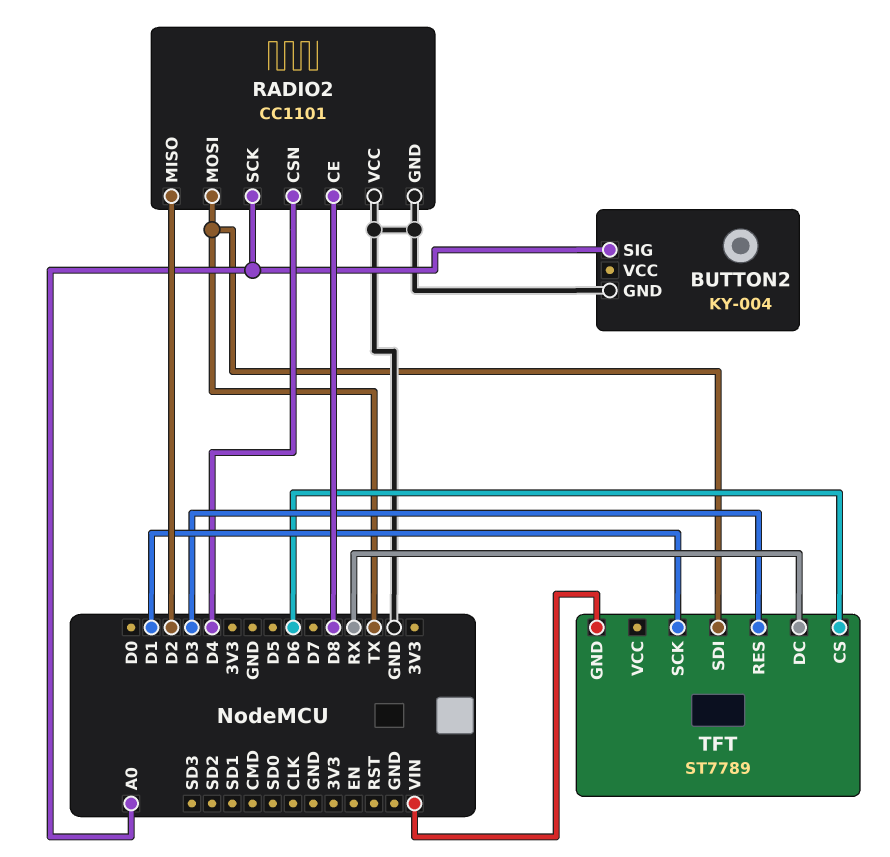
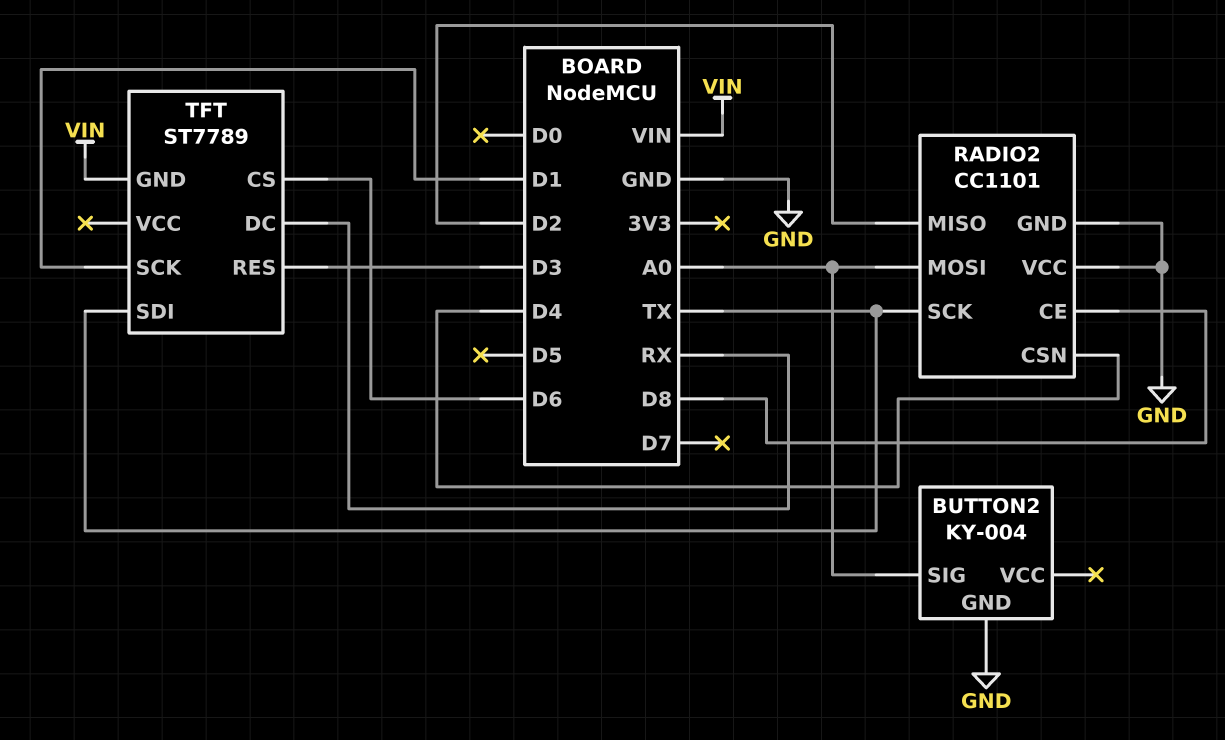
RADIO2 pin MOSI: TX -> A0
RADIO2 pin SCK: A0 -> TX

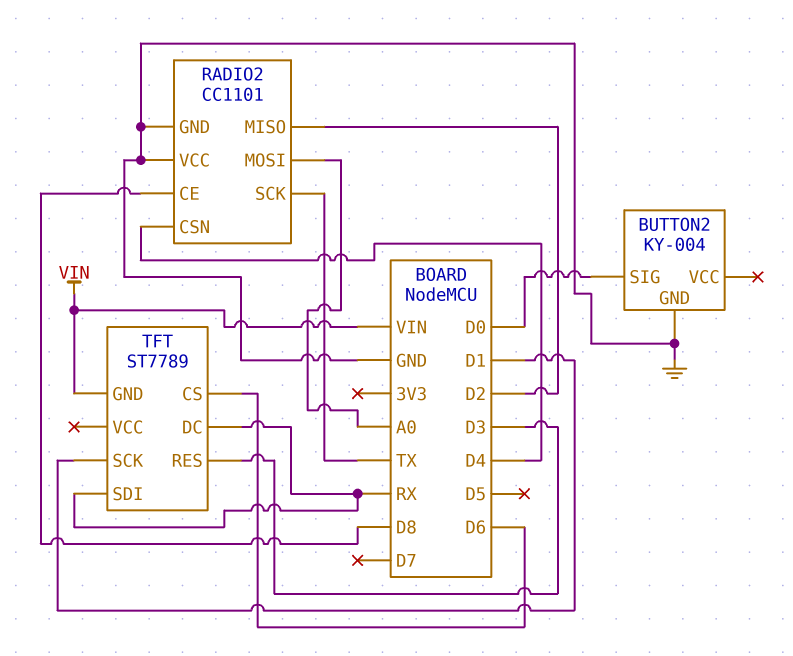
BUTTON2 pin SIG: A0 -> D0
TFT pin SDI: TX -> RX

